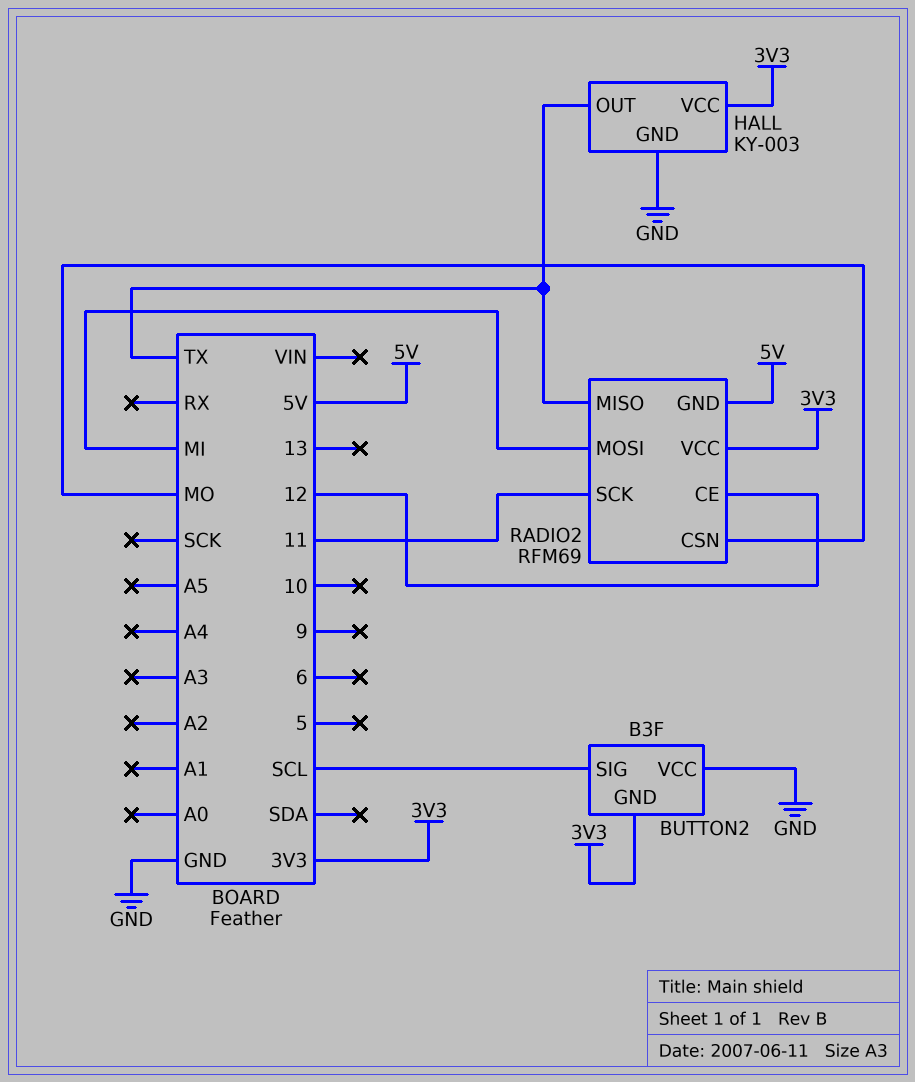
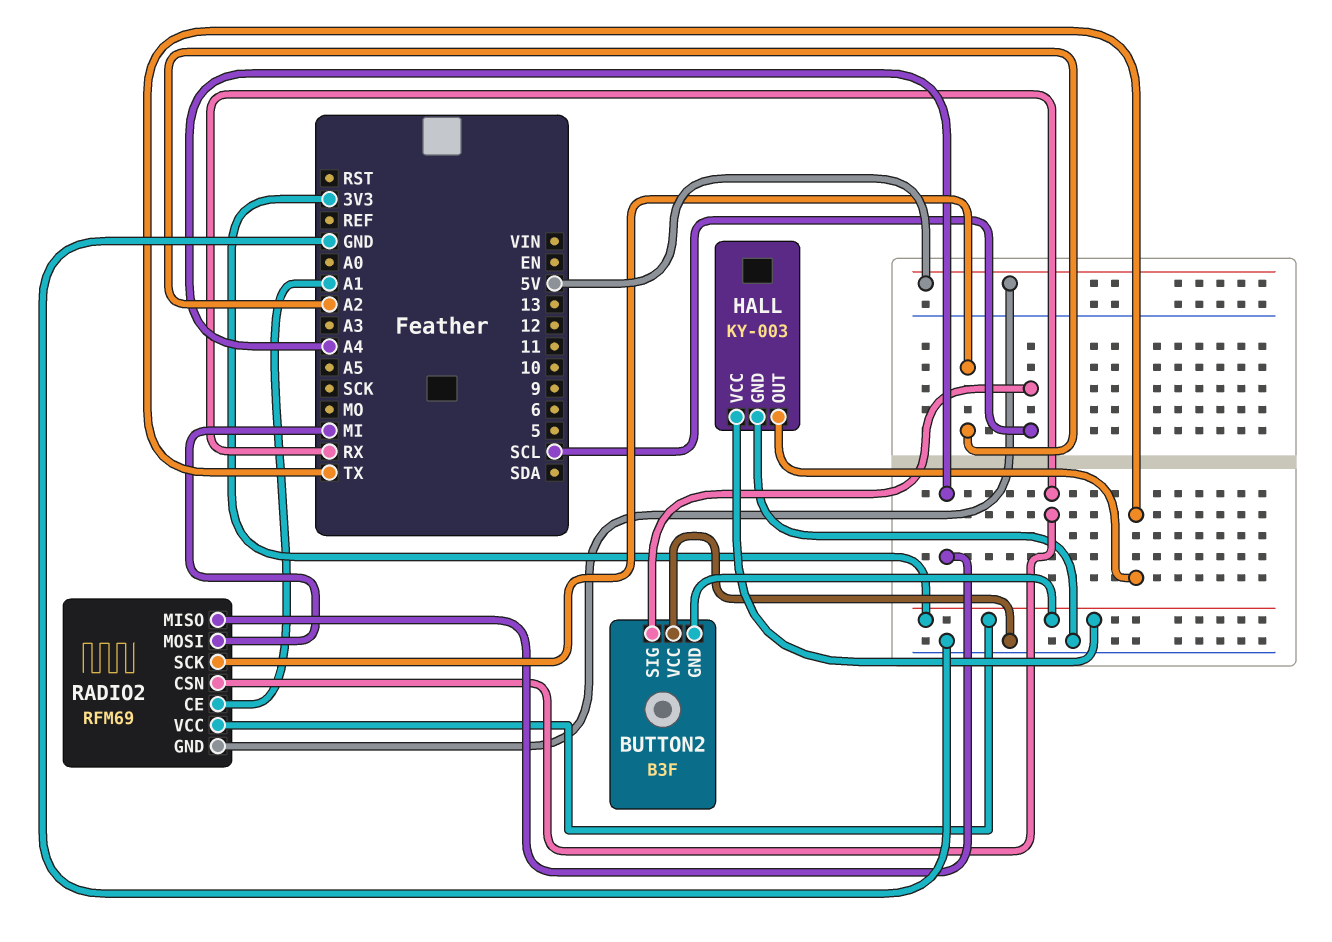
RADIO2 pin CE: 12 -> A1
RADIO2 pin CSN: MO -> RX
RADIO2 pin MISO: TX -> A4
RADIO2 pin SCK: 11 -> A2

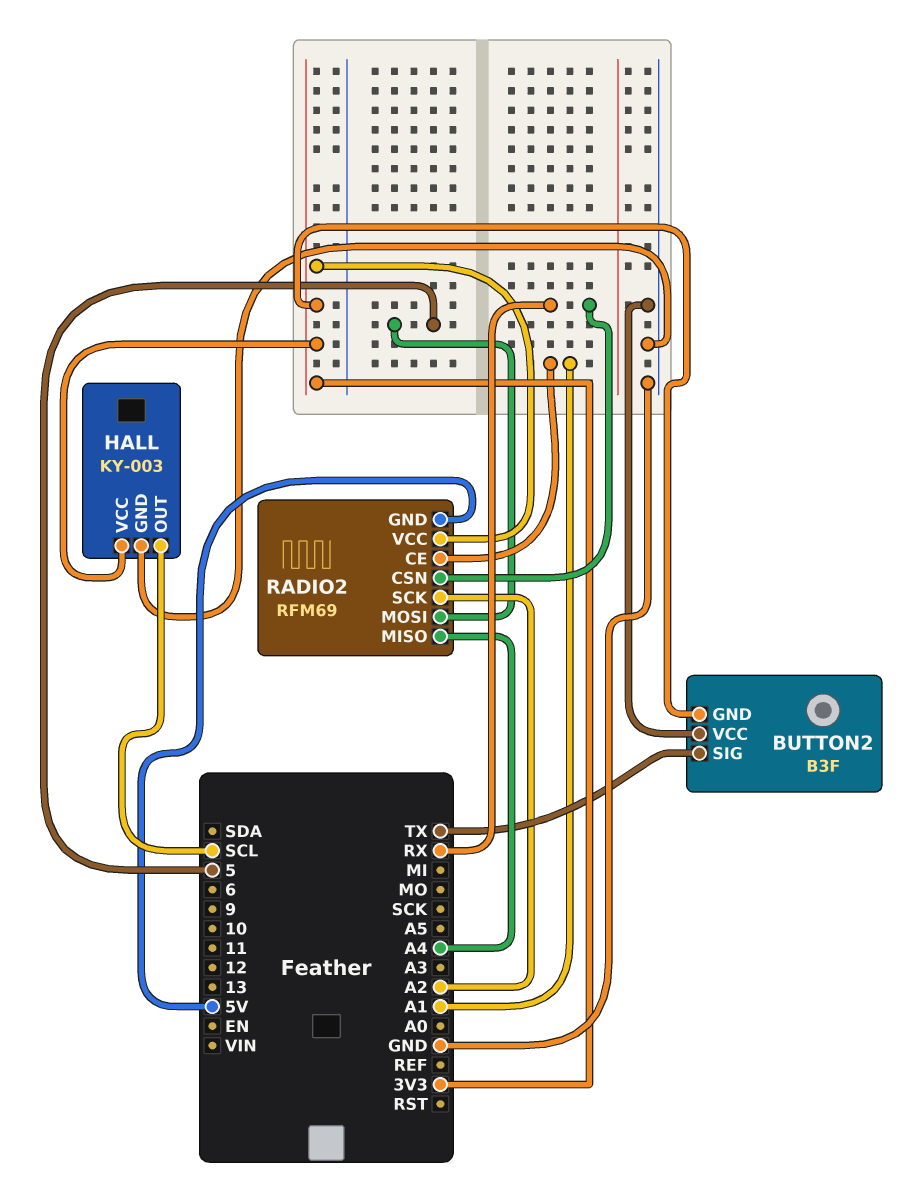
BUTTON2 pin SIG: SCL -> TX
HALL pin OUT: TX -> SCL
RADIO2 pin MOSI: MI -> 5

